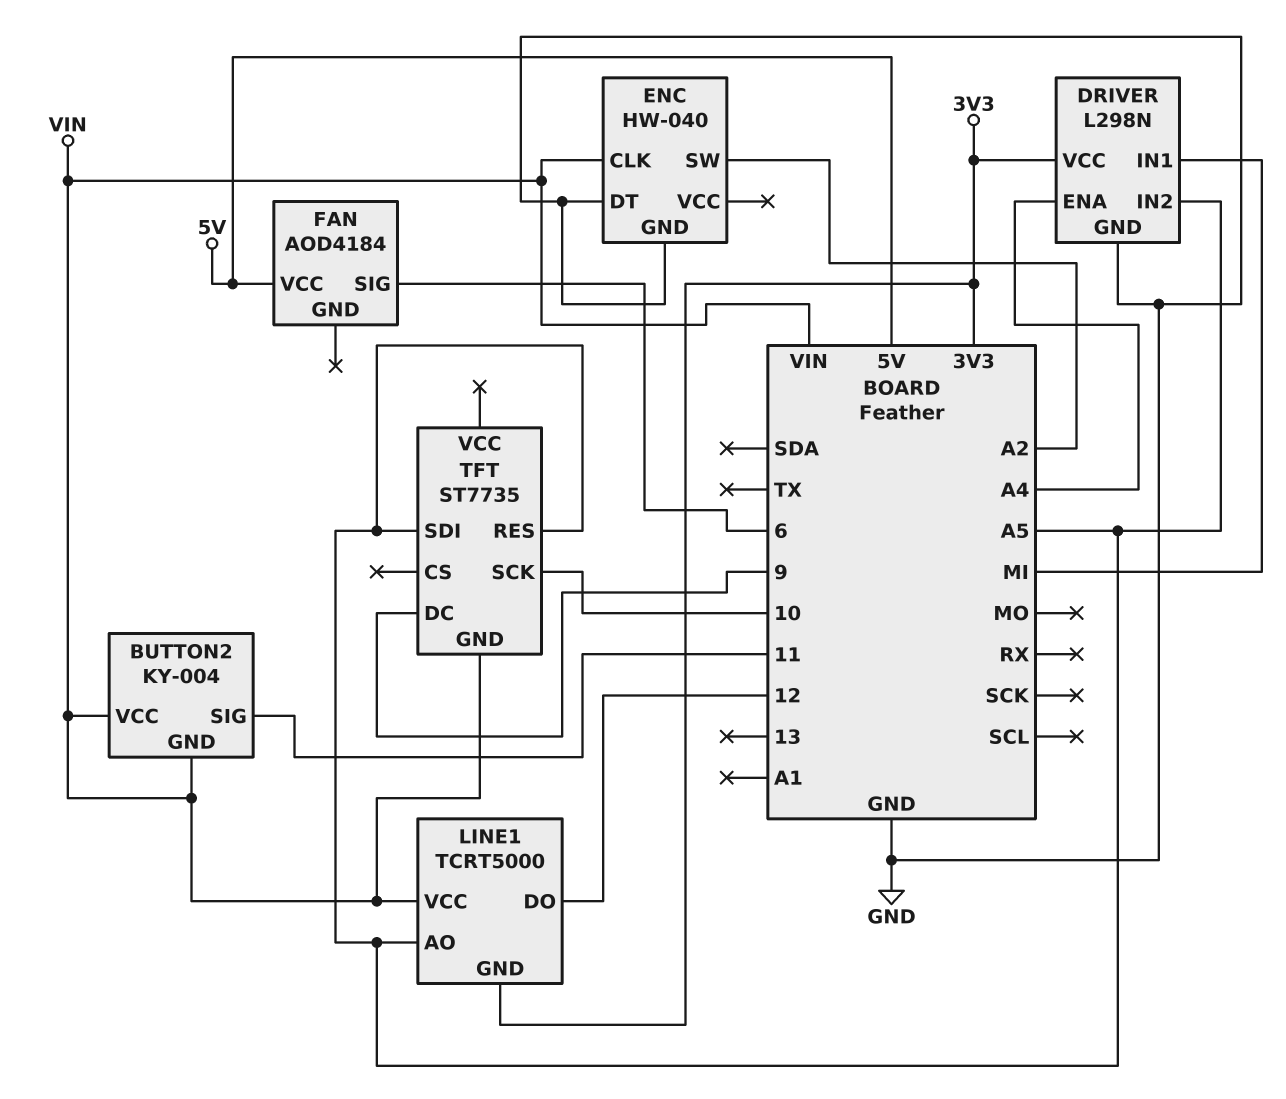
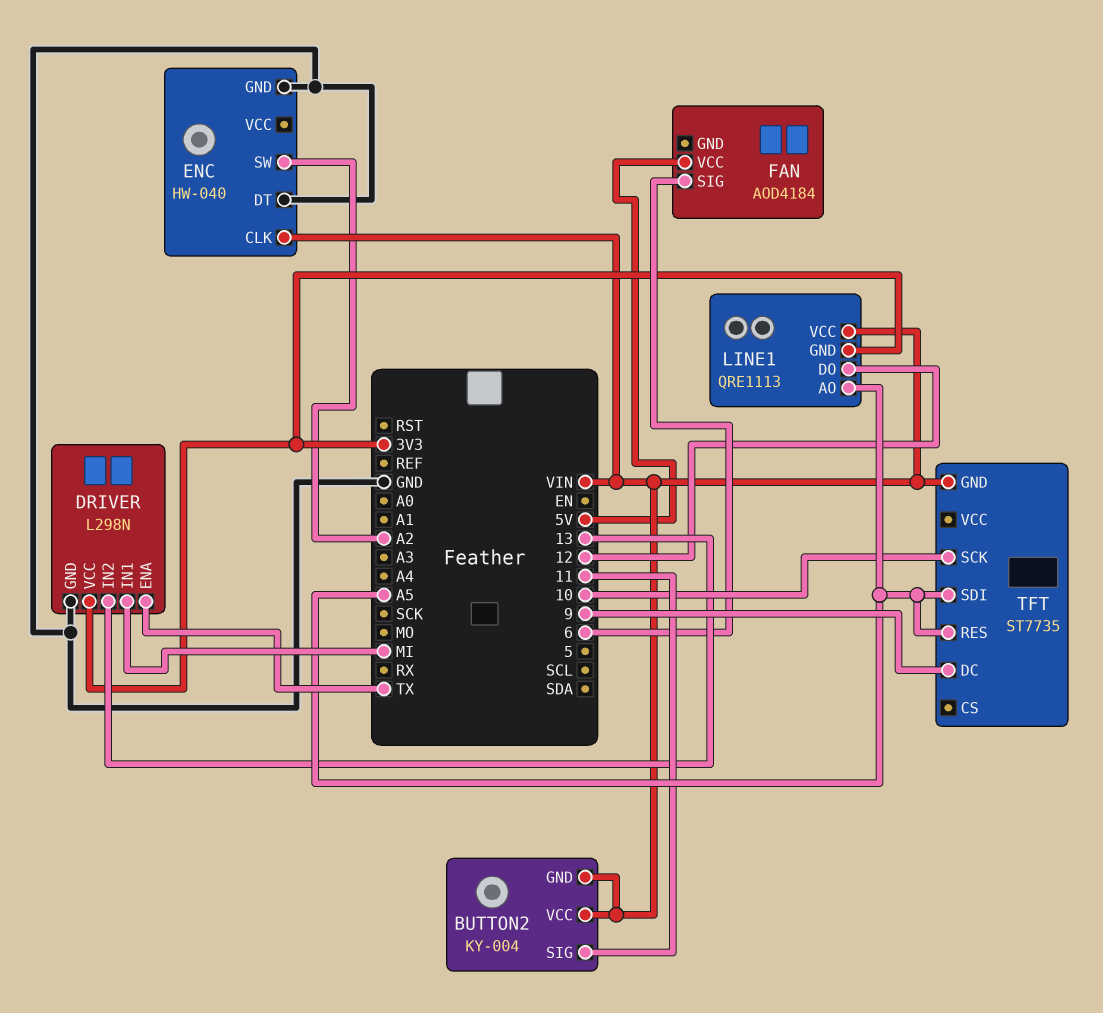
DRIVER pin ENA: A4 -> TX
DRIVER pin IN2: A5 -> 13
LINE1: TCRT5000 -> QRE1113

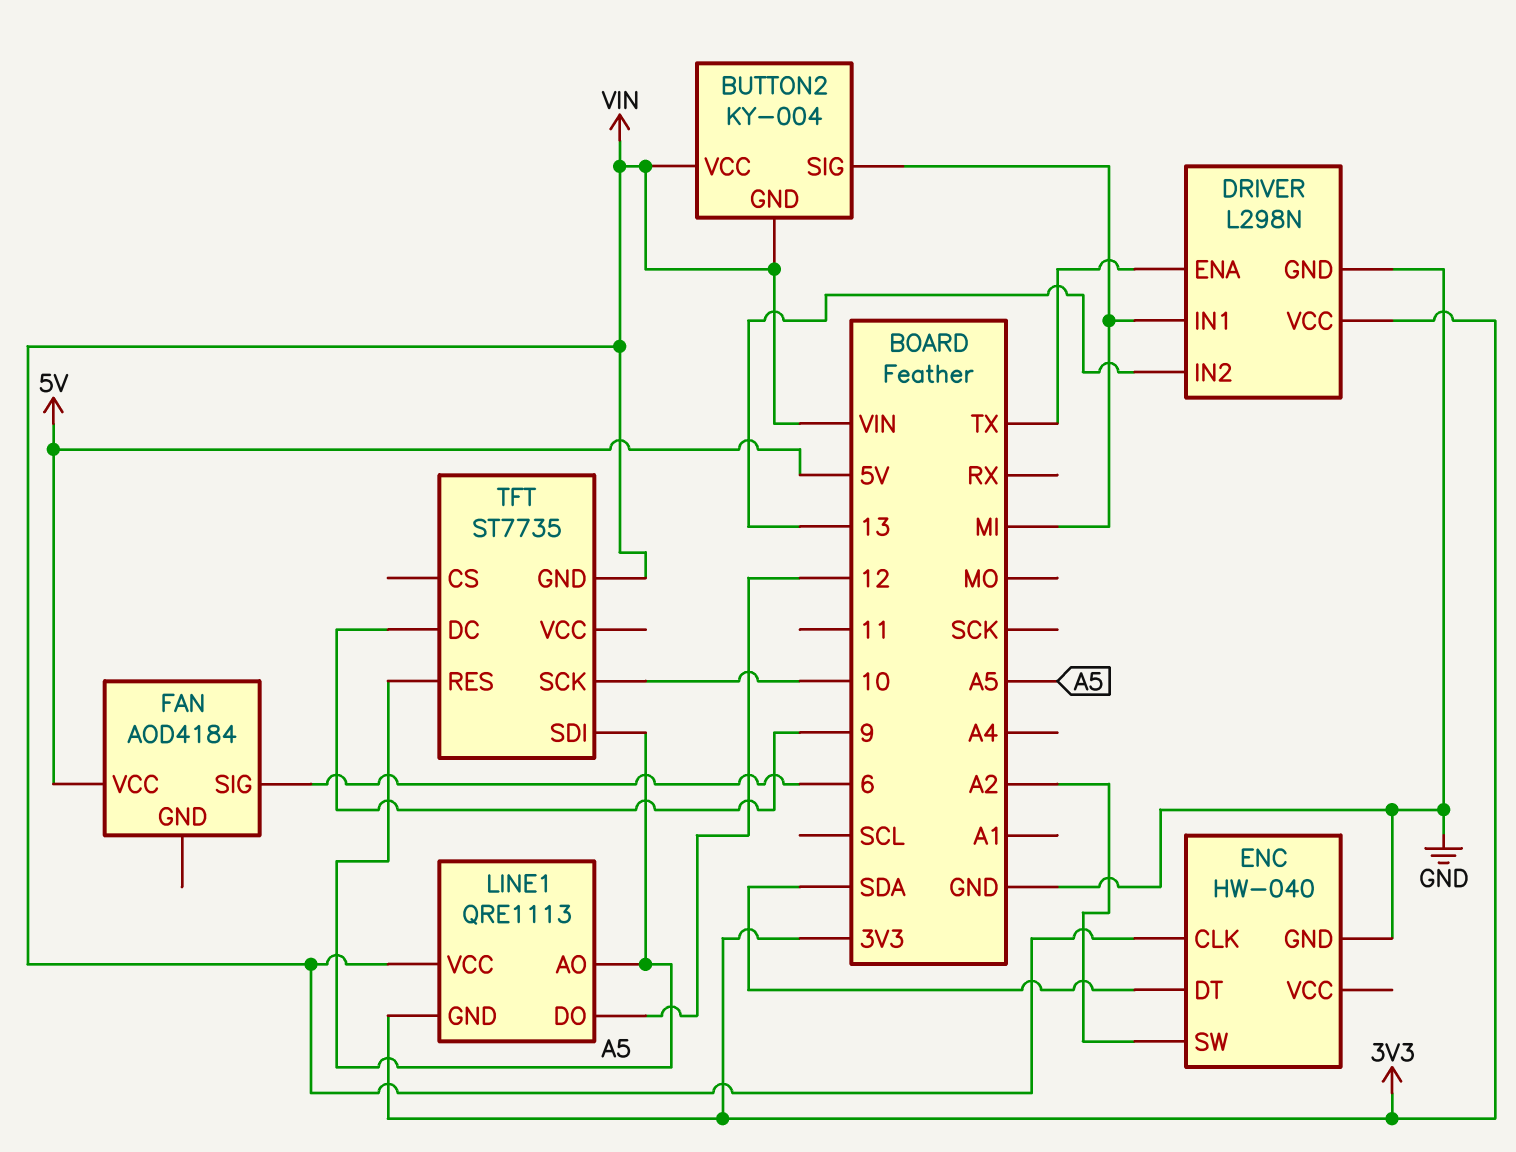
BUTTON2 pin SIG: 11 -> MI
ENC pin DT: GND -> SDA

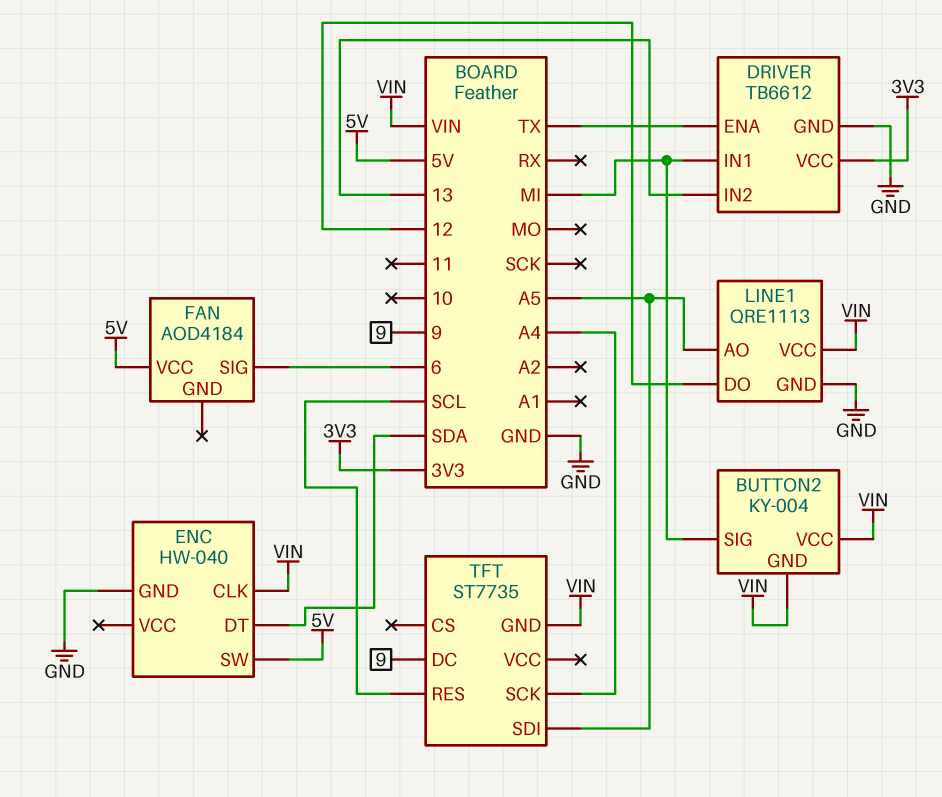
DRIVER: L298N -> TB6612
ENC pin SW: A2 -> 5V
LINE1 pin GND: 3V3 -> GND
TFT pin RES: A5 -> SCL
TFT pin SCK: 10 -> A4

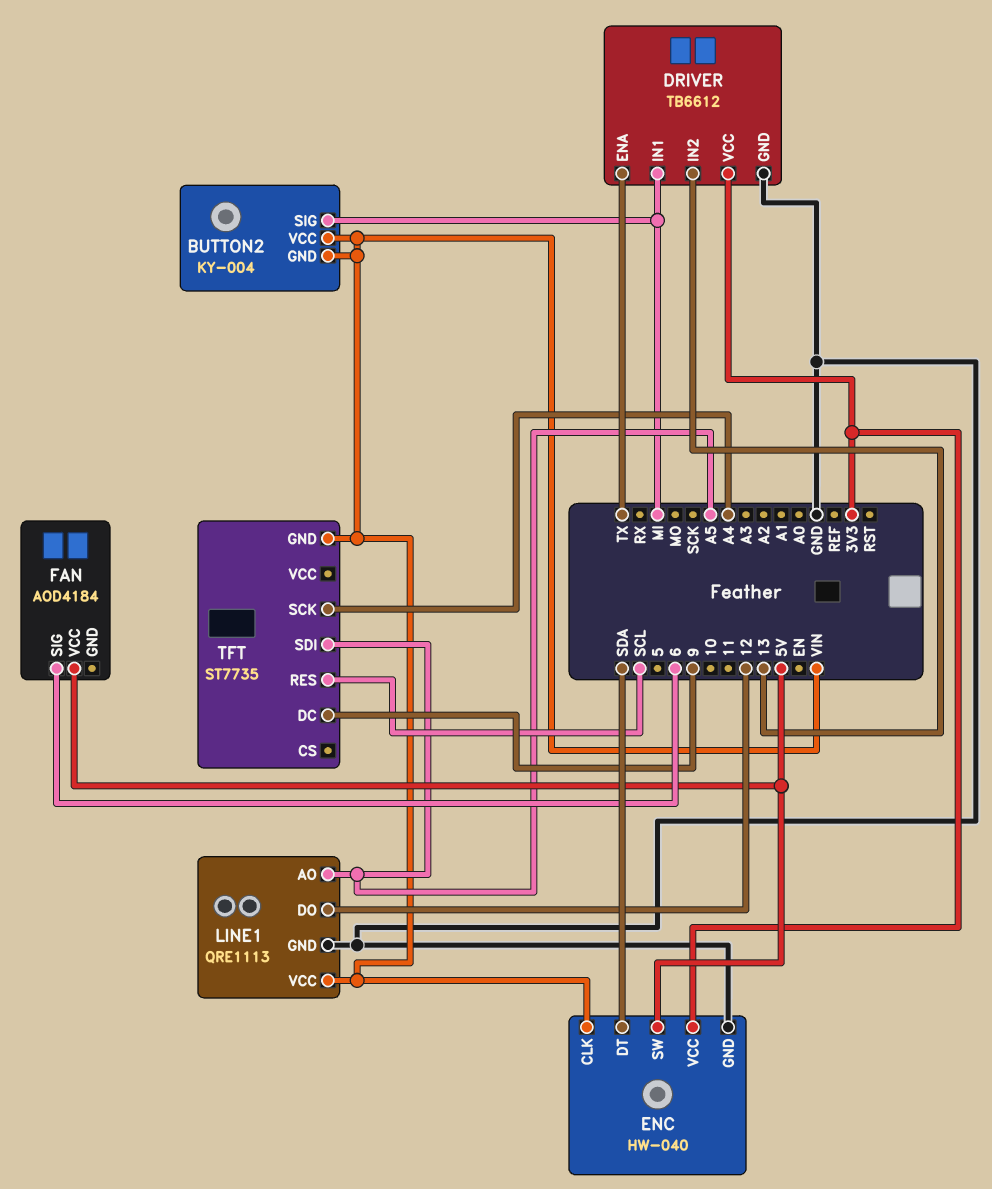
ENC pin VCC: none -> 3V3

